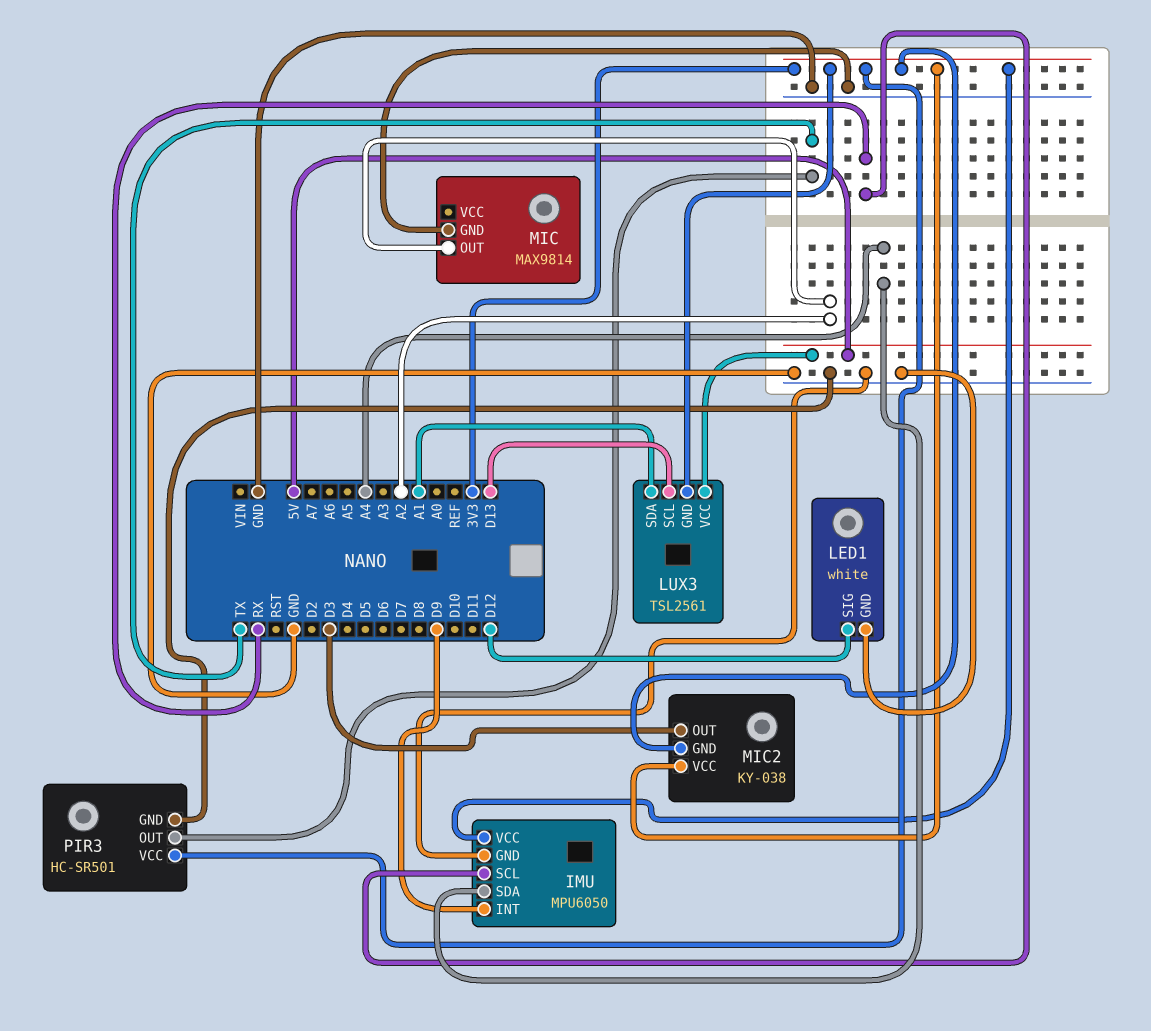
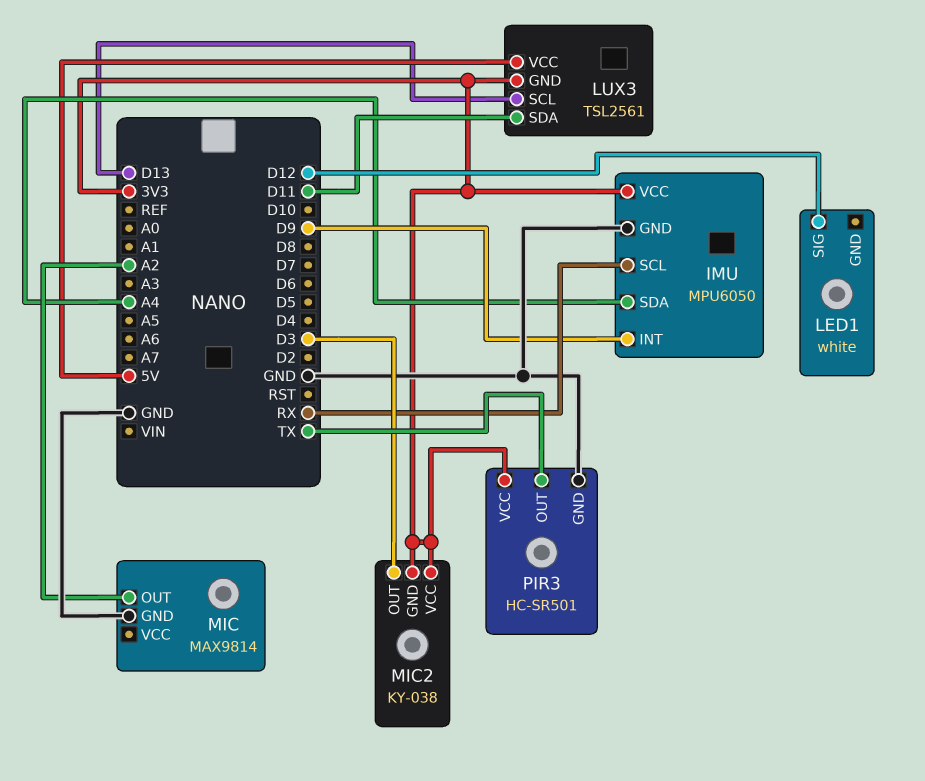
LED1 pin GND: GND -> none
LUX3 pin SDA: A1 -> D11

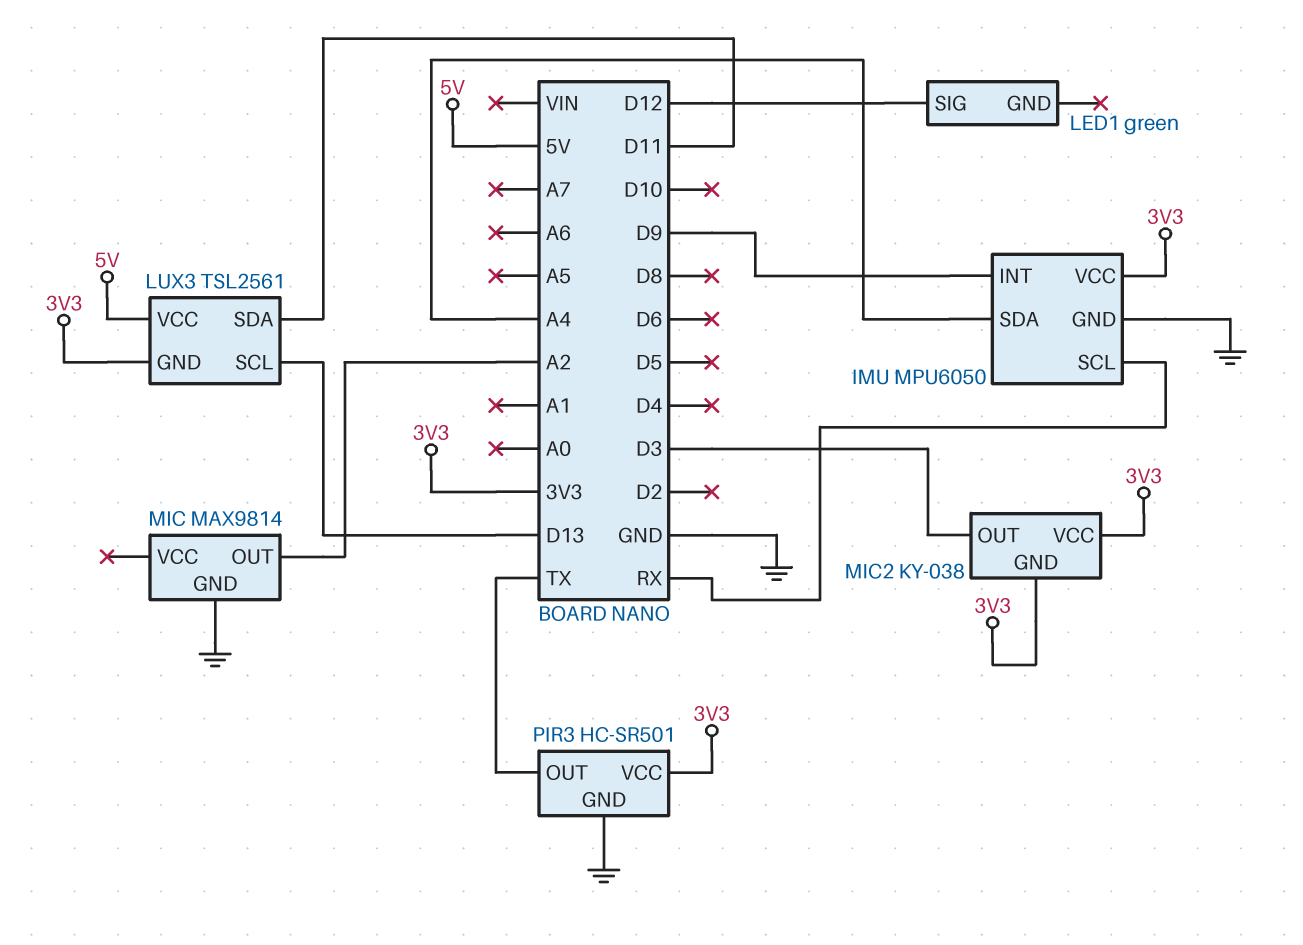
LED1: white -> green

